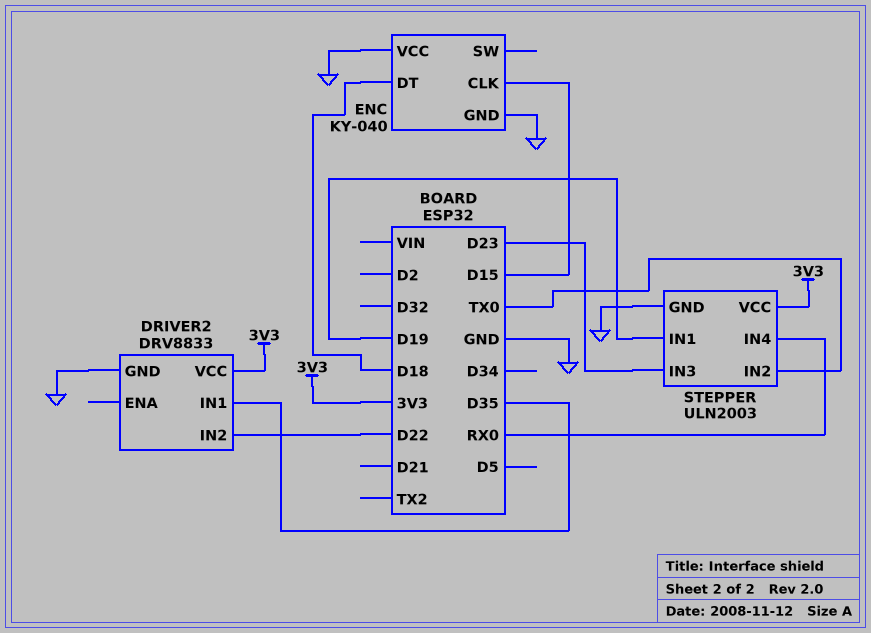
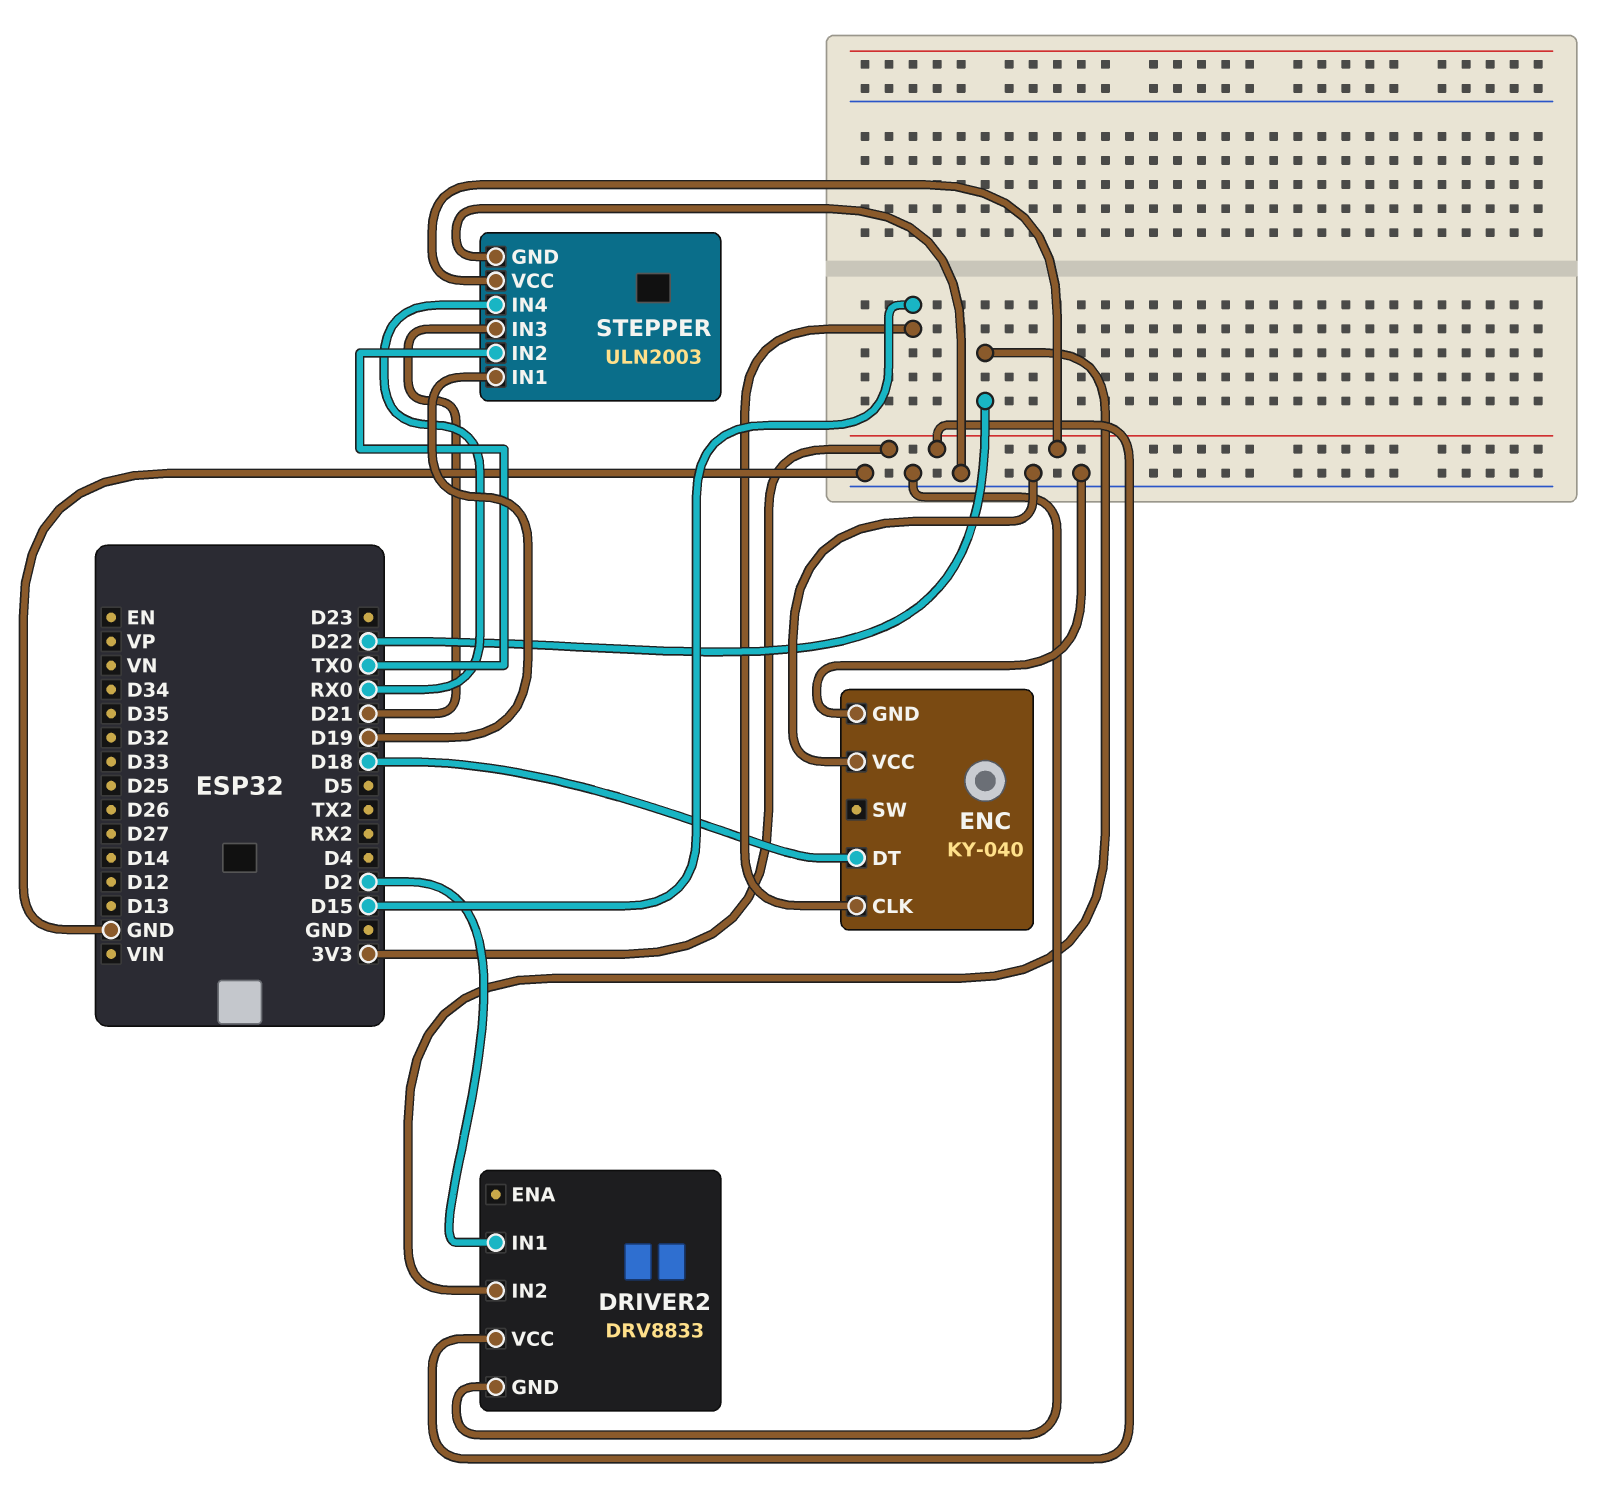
DRIVER2 pin IN1: D35 -> D2
STEPPER pin IN3: D23 -> D21

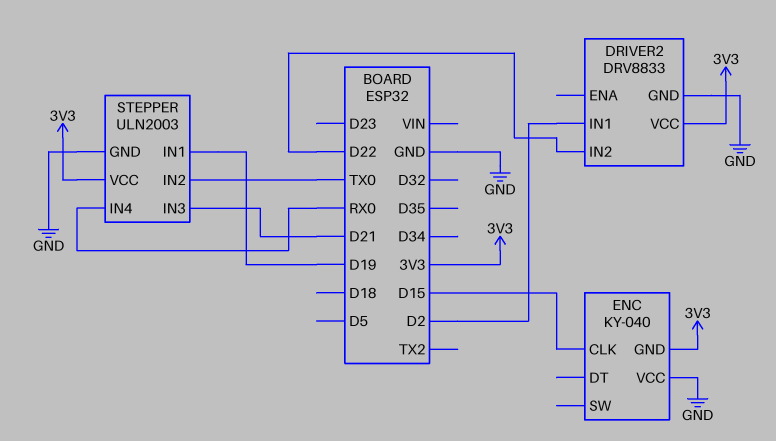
ENC pin DT: D18 -> none
ENC pin GND: GND -> 3V3

